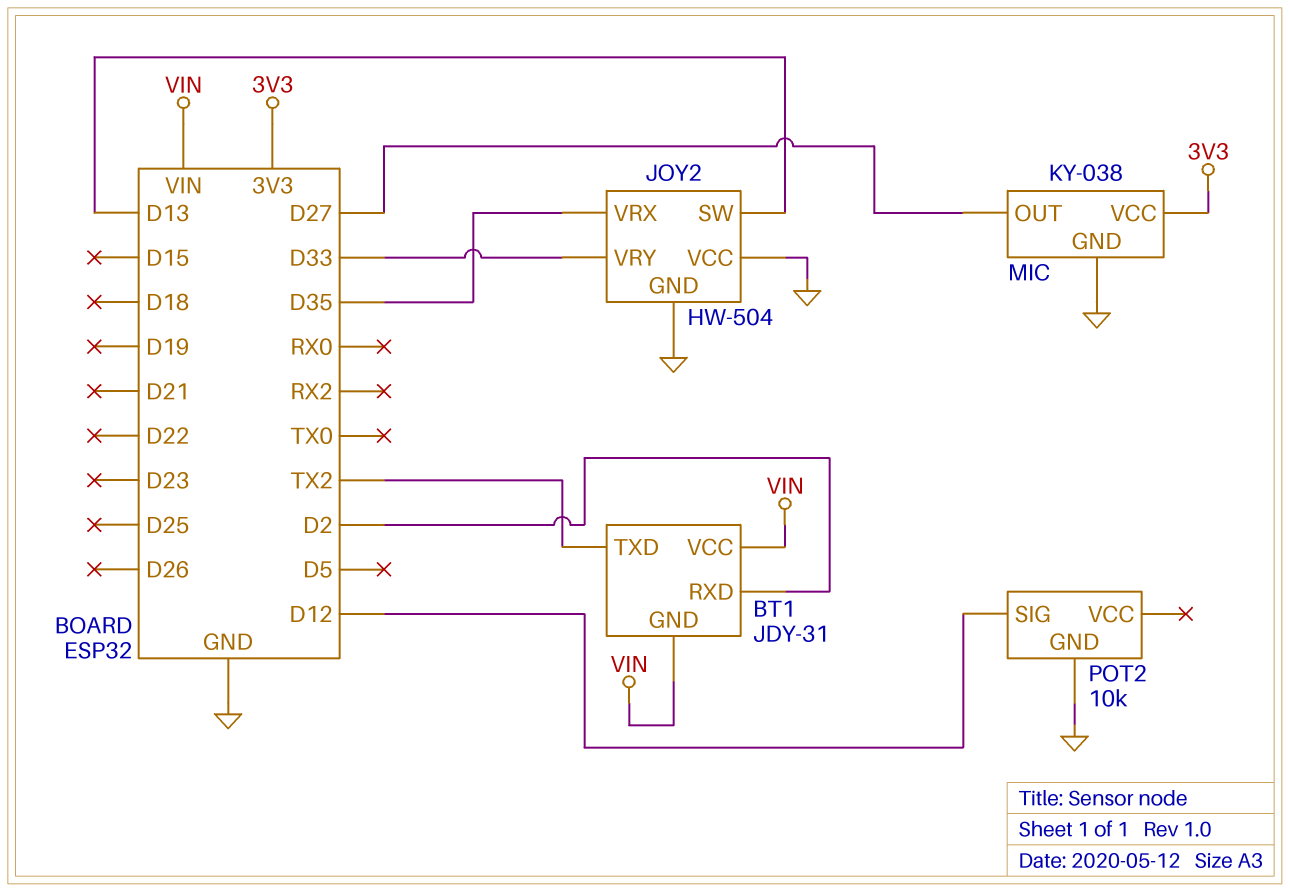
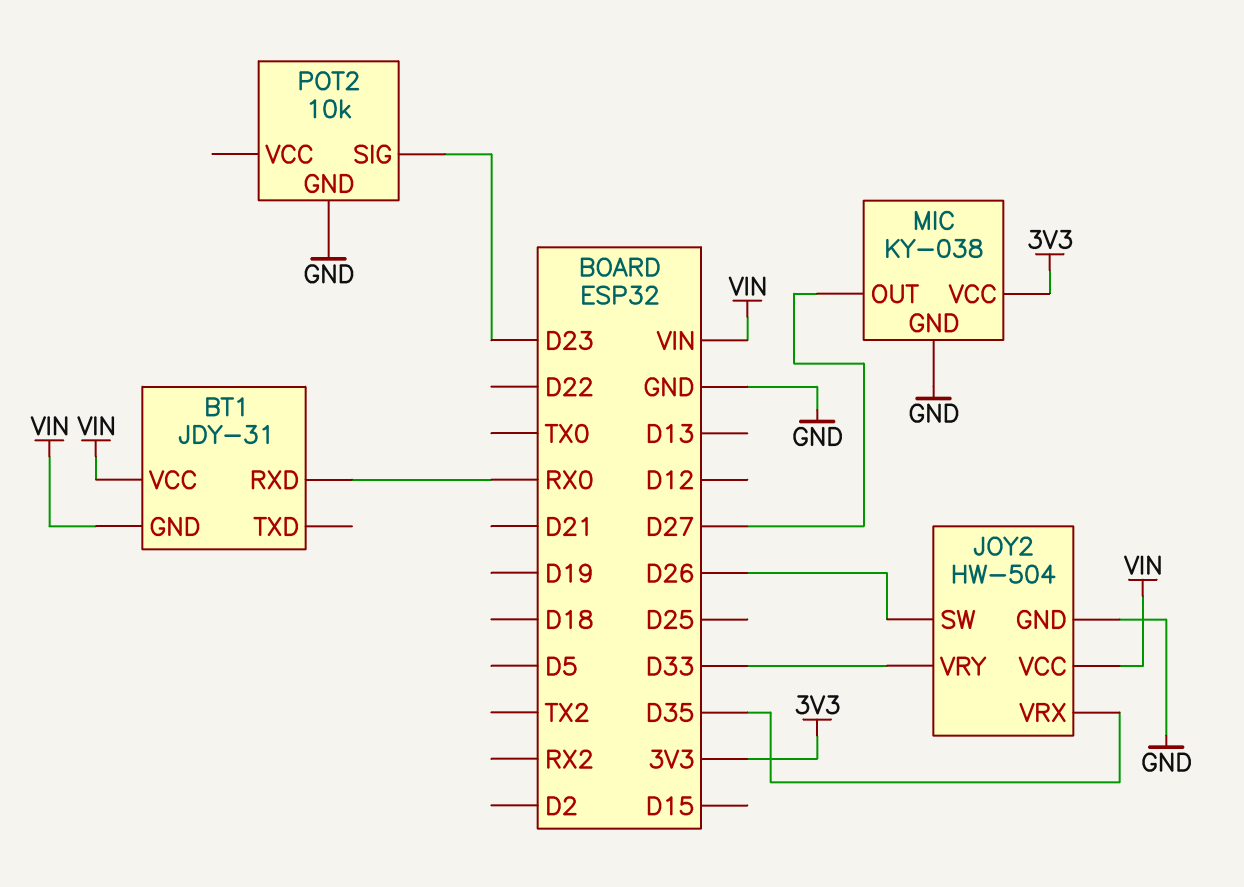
BT1 pin RXD: D2 -> RX0
BT1 pin TXD: TX2 -> none
JOY2 pin SW: D13 -> D26
JOY2 pin VCC: GND -> VIN
POT2 pin SIG: D12 -> D23

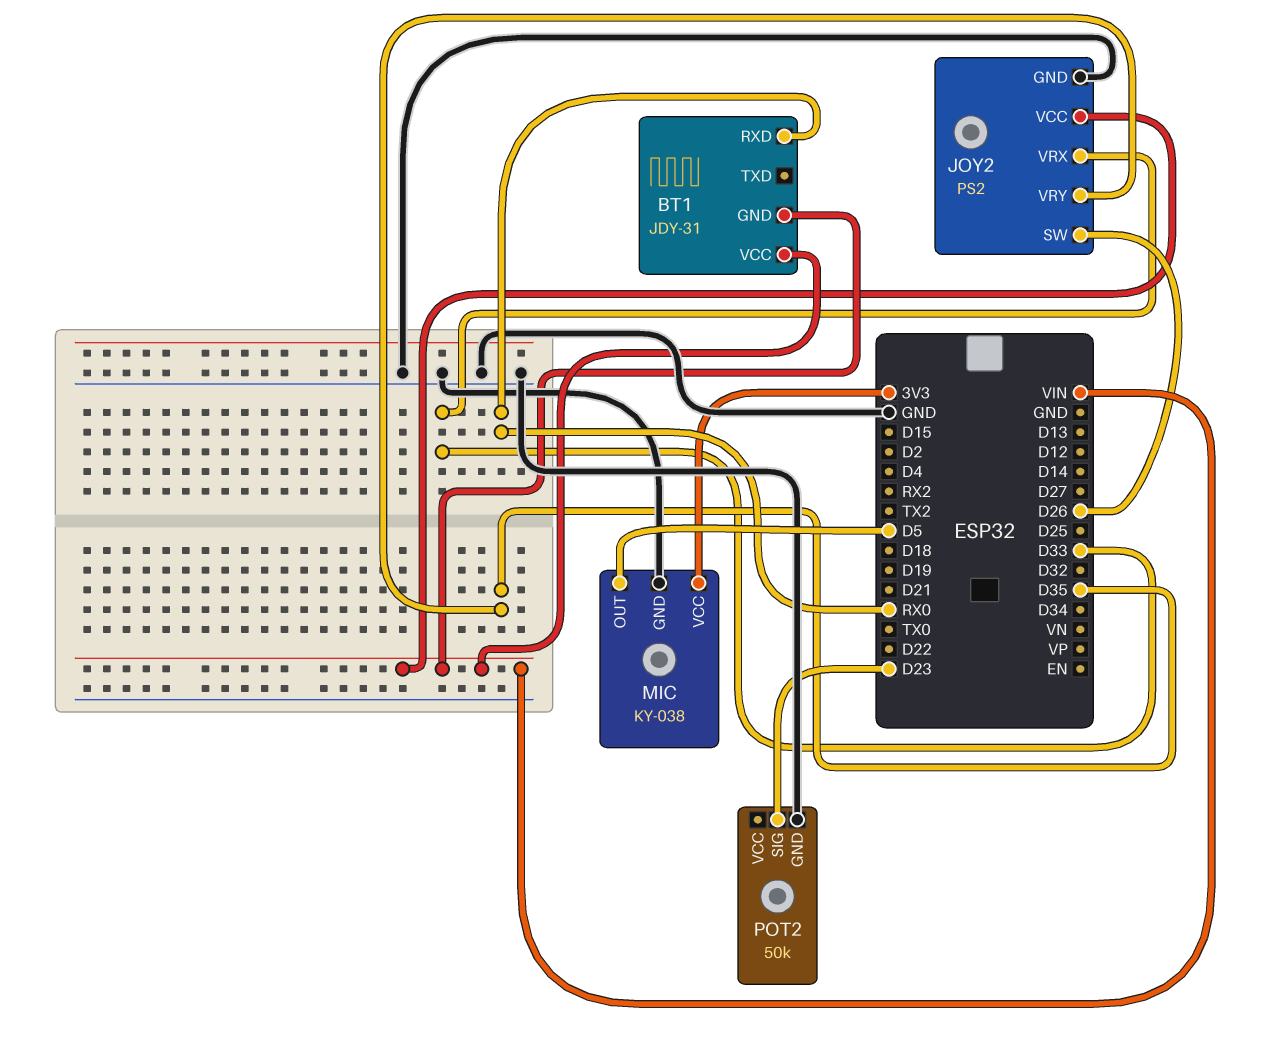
JOY2: HW-504 -> PS2
JOY2 pin VRX: D35 -> D33
JOY2 pin VRY: D33 -> D35
MIC pin OUT: D27 -> D5
POT2: 10k -> 50k

